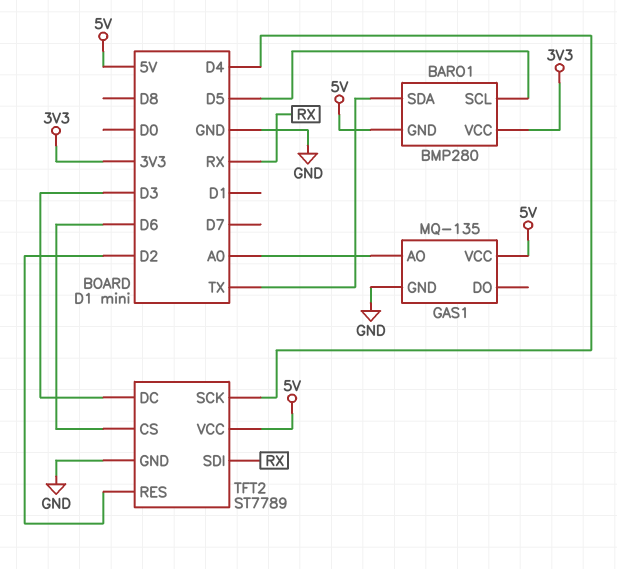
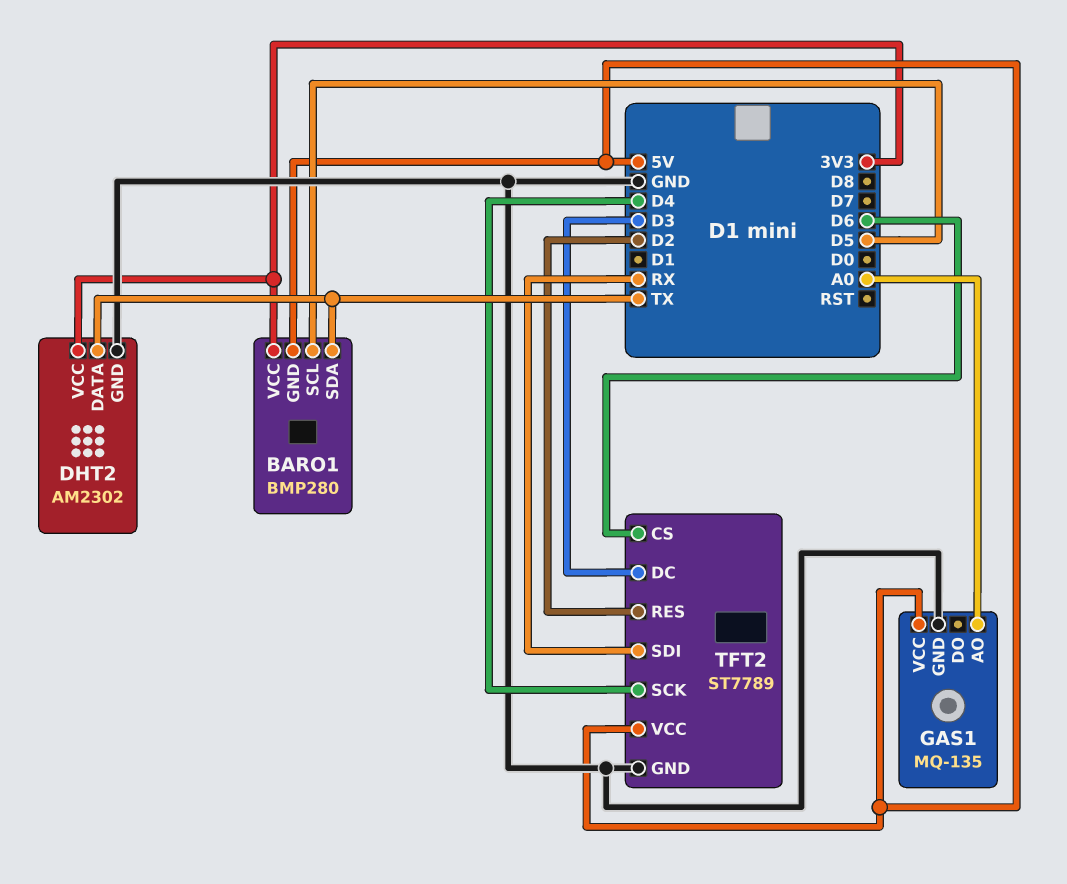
DHT2: none -> AM2302
DHT2 pin DATA: none -> TX
DHT2 pin GND: none -> GND
DHT2 pin VCC: none -> 3V3

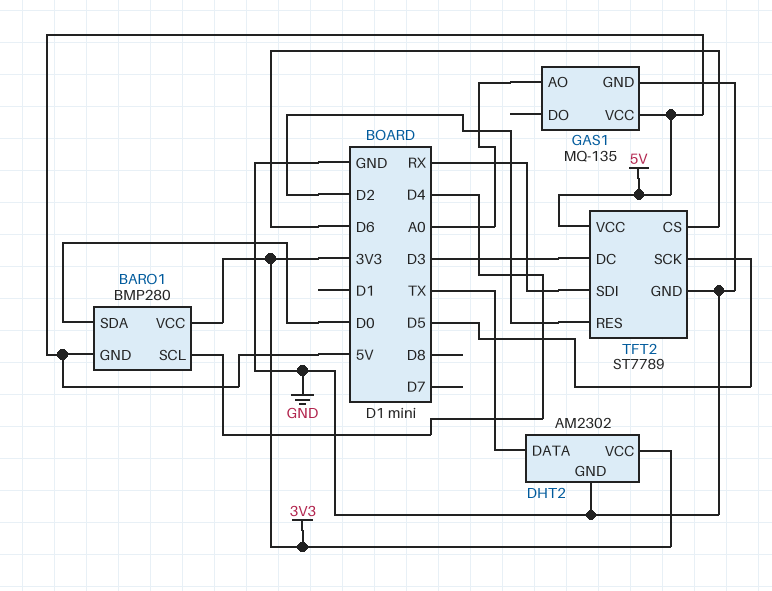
BARO1 pin SCL: D5 -> D4
BARO1 pin SDA: TX -> D0
TFT2 pin SCK: D4 -> D5

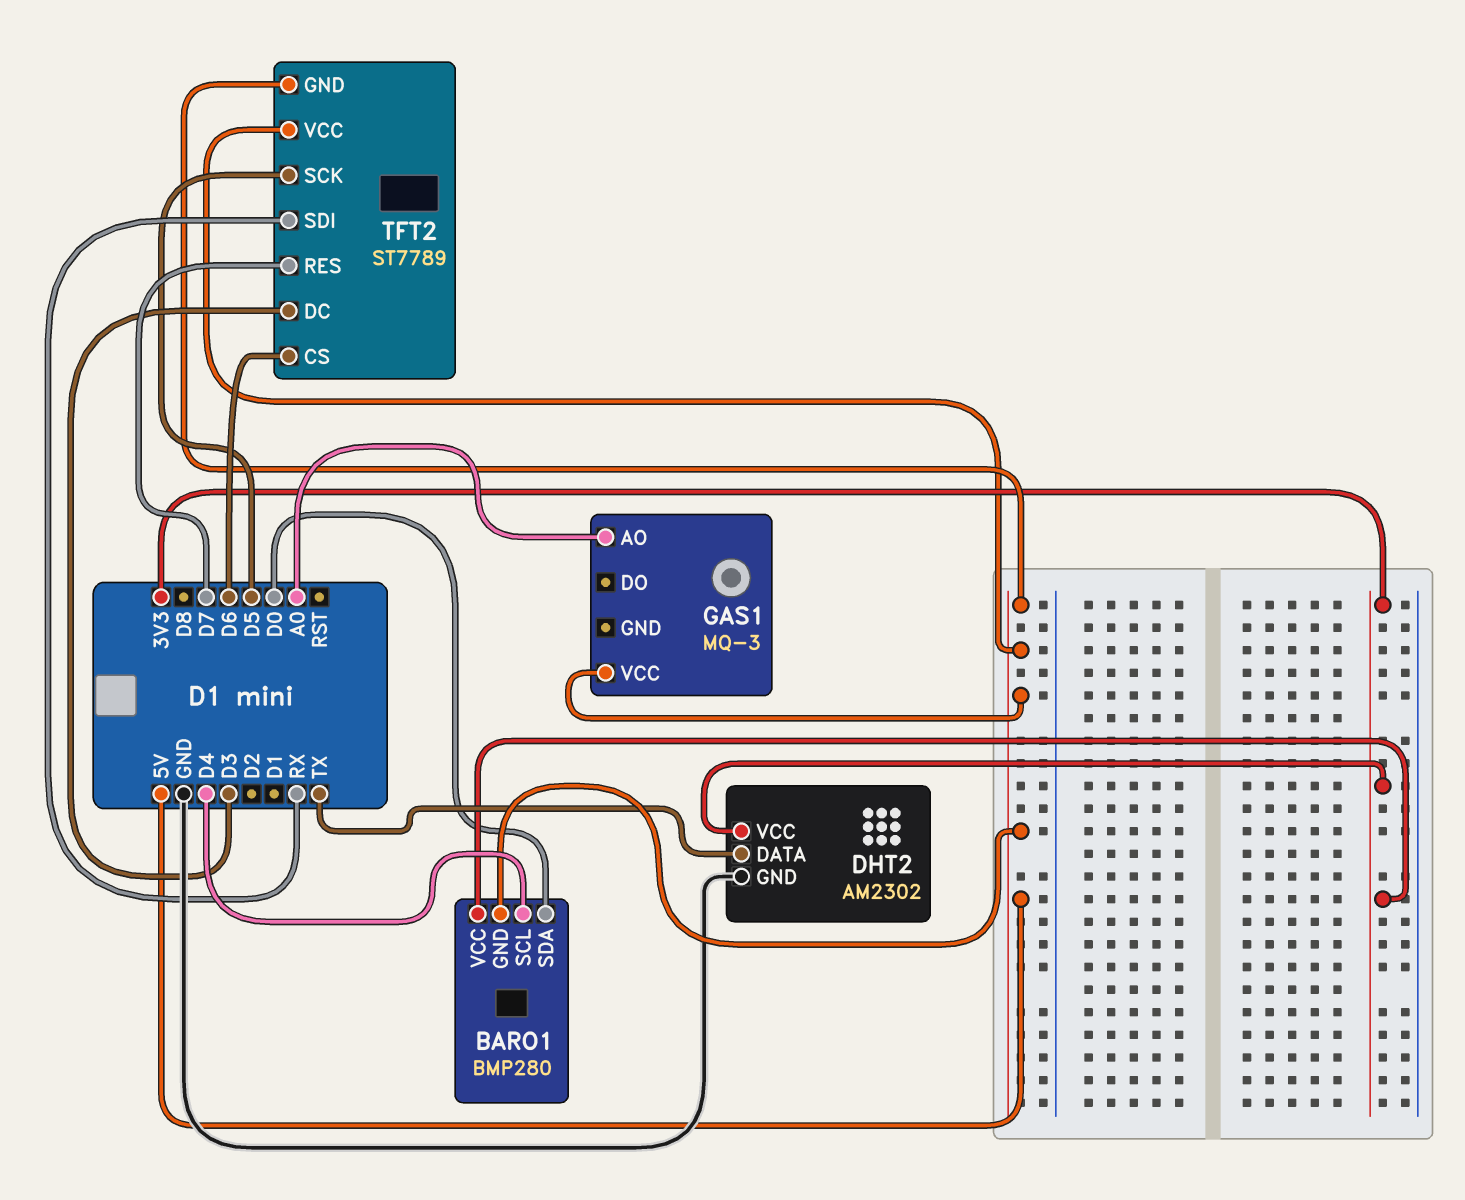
GAS1: MQ-135 -> MQ-3
GAS1 pin GND: GND -> none
TFT2 pin GND: GND -> 5V
TFT2 pin RES: D2 -> D7

